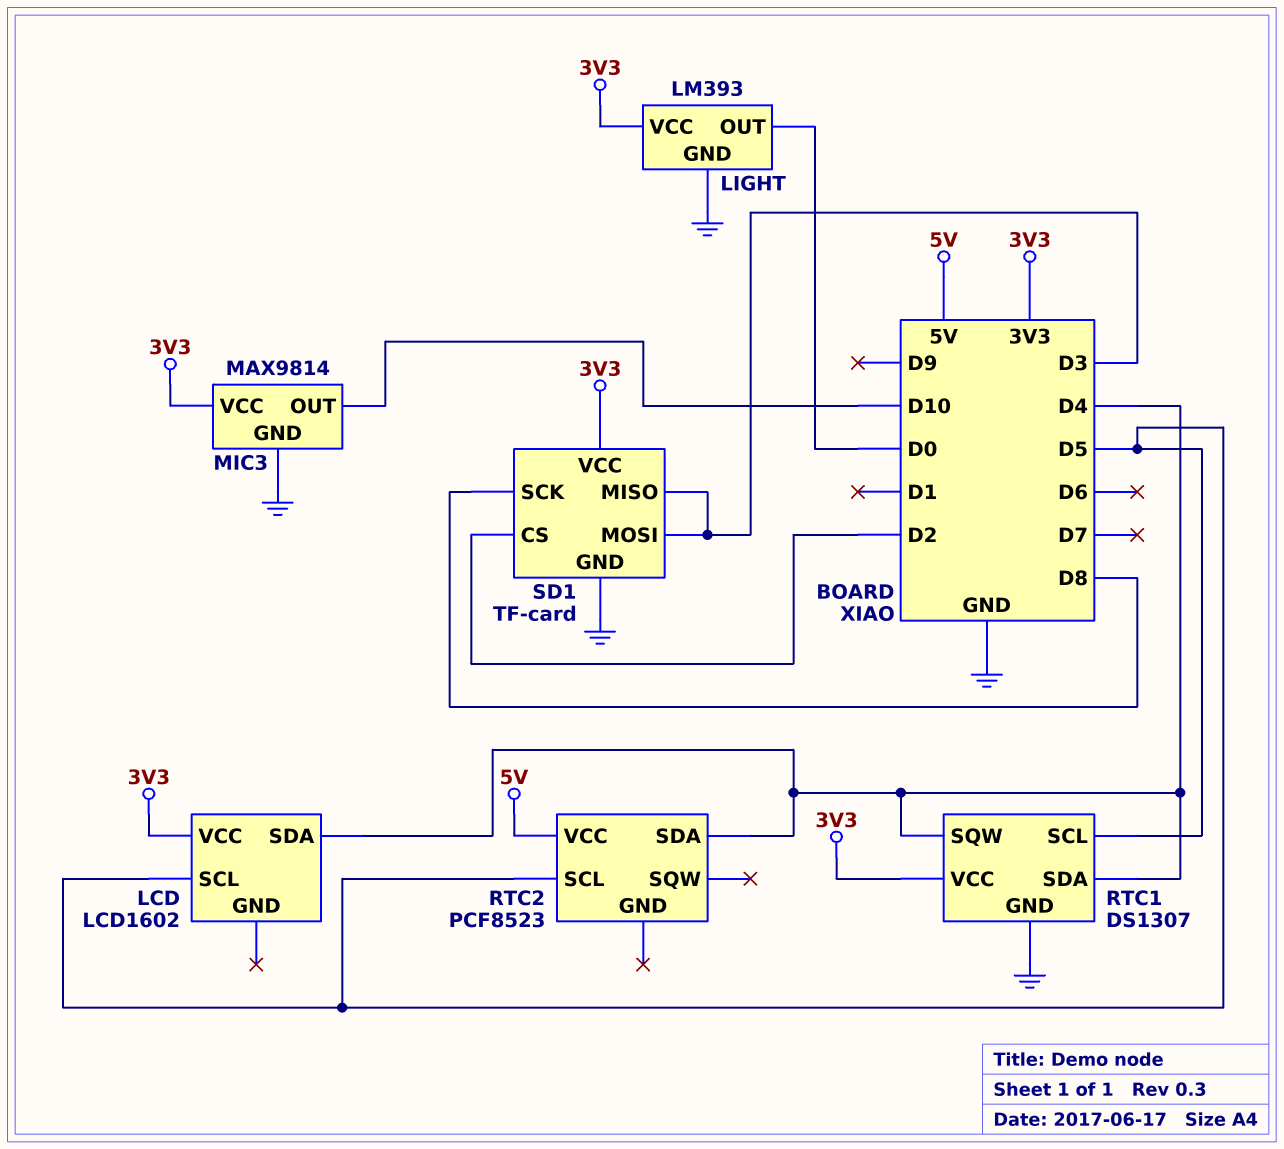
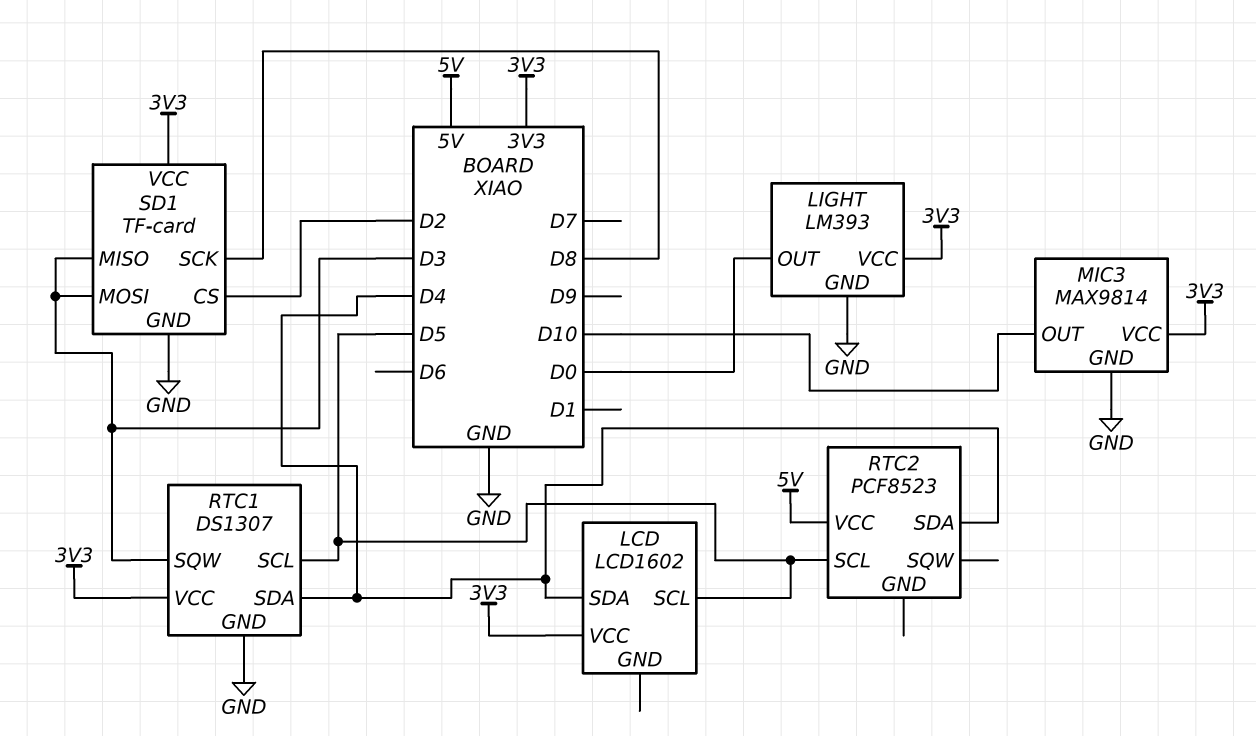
RTC1 pin SQW: D4 -> D3

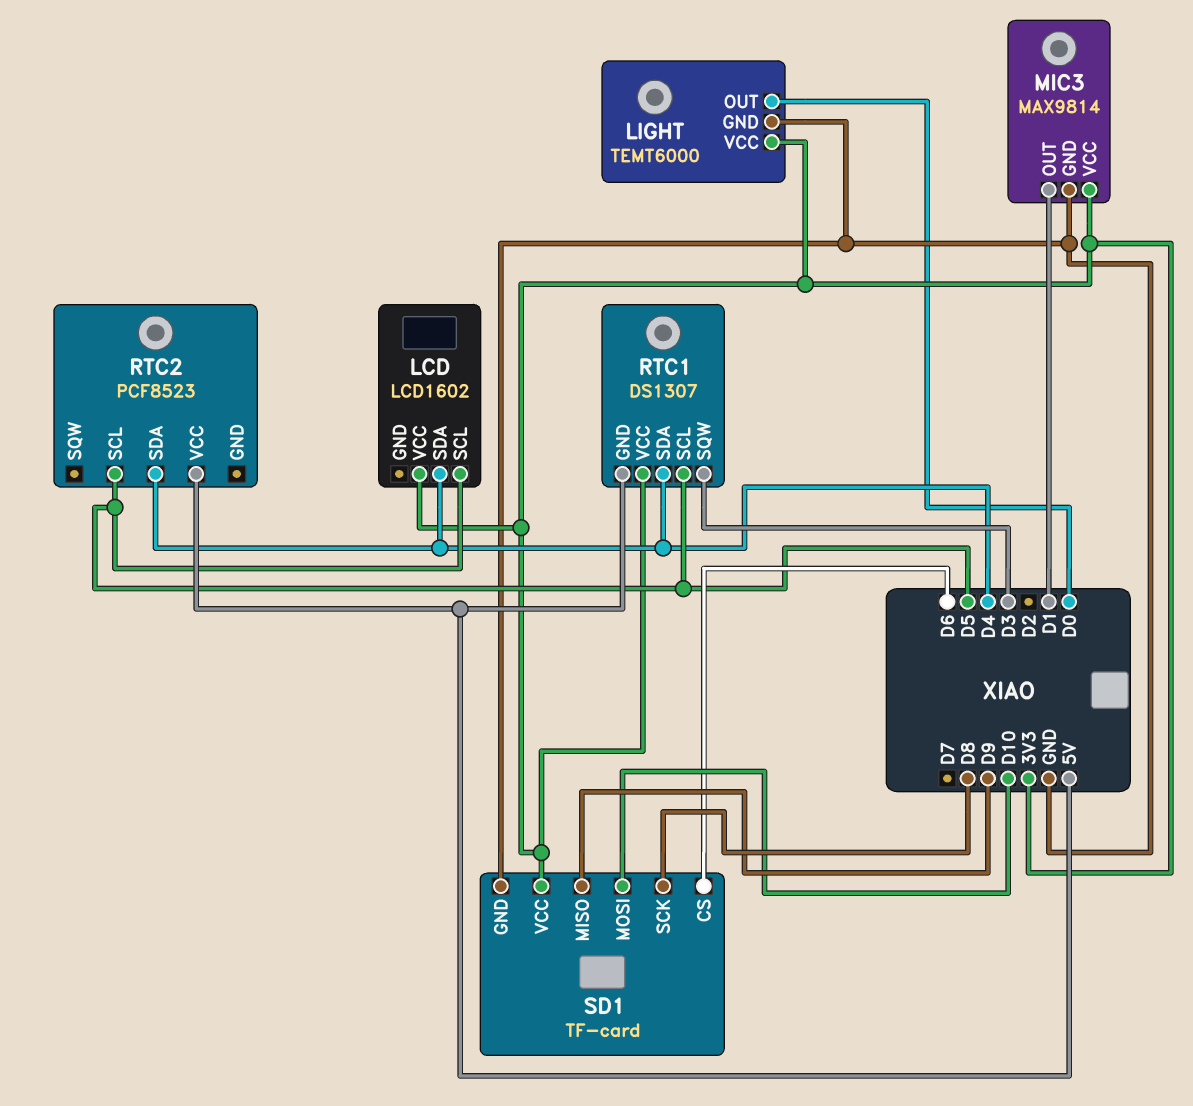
LIGHT: LM393 -> TEMT6000
MIC3 pin OUT: D10 -> D1
RTC1 pin GND: GND -> 5V
SD1 pin CS: D2 -> D6
SD1 pin MISO: D3 -> D9
SD1 pin MOSI: D3 -> D10

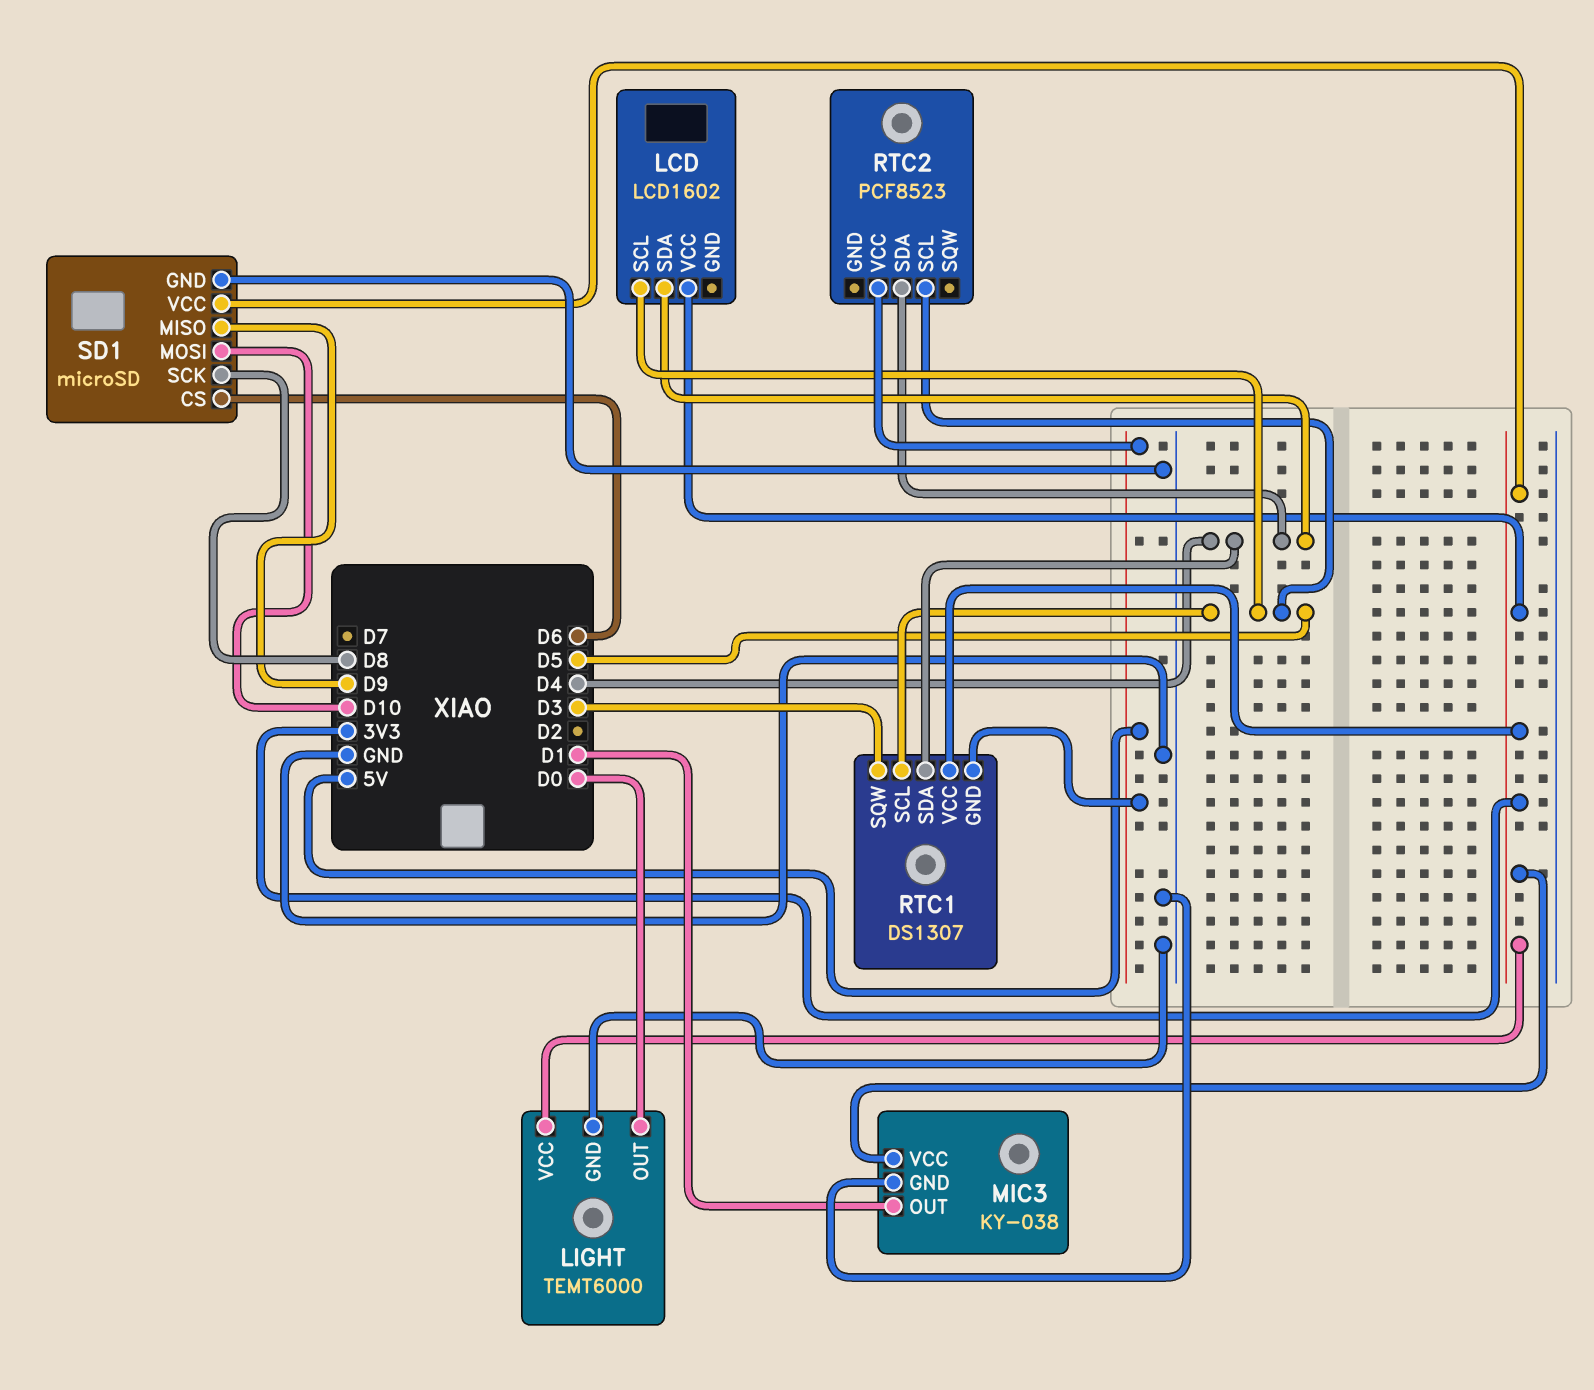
MIC3: MAX9814 -> KY-038
SD1: TF-card -> microSD

